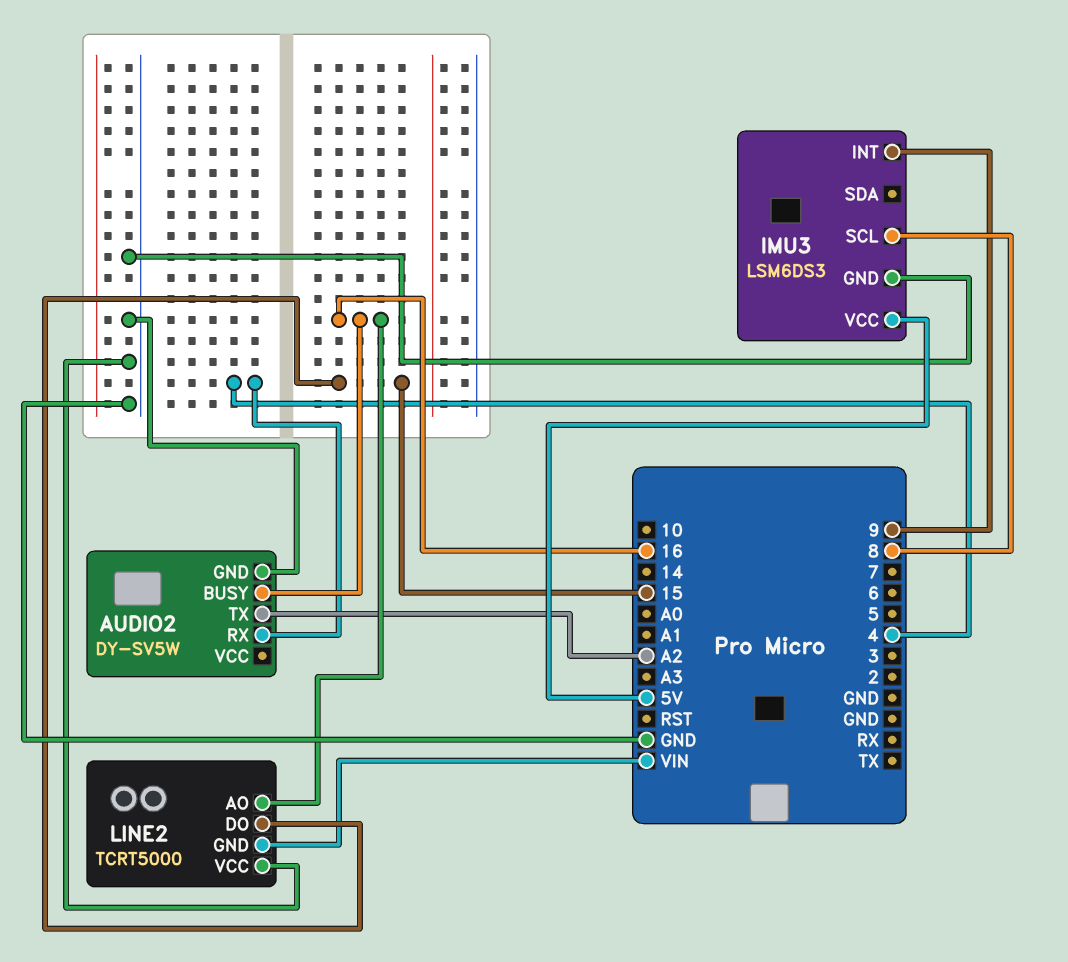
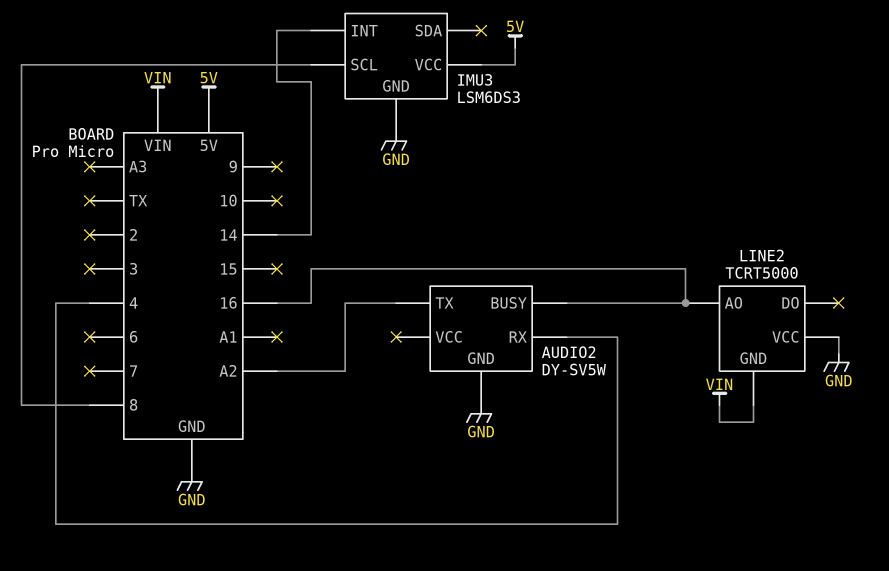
IMU3 pin INT: 9 -> 14
LINE2 pin DO: 15 -> none

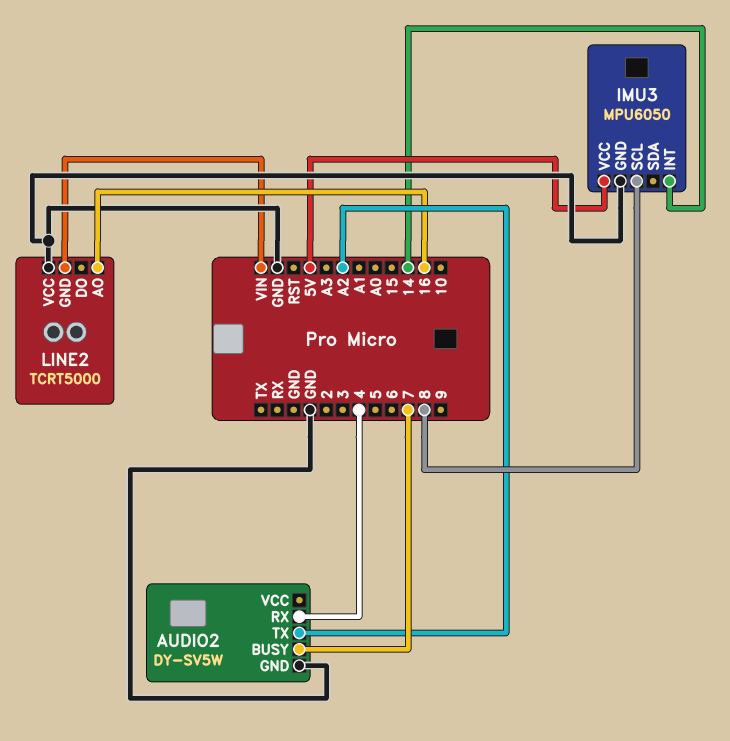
AUDIO2 pin BUSY: 16 -> 7
IMU3: LSM6DS3 -> MPU6050

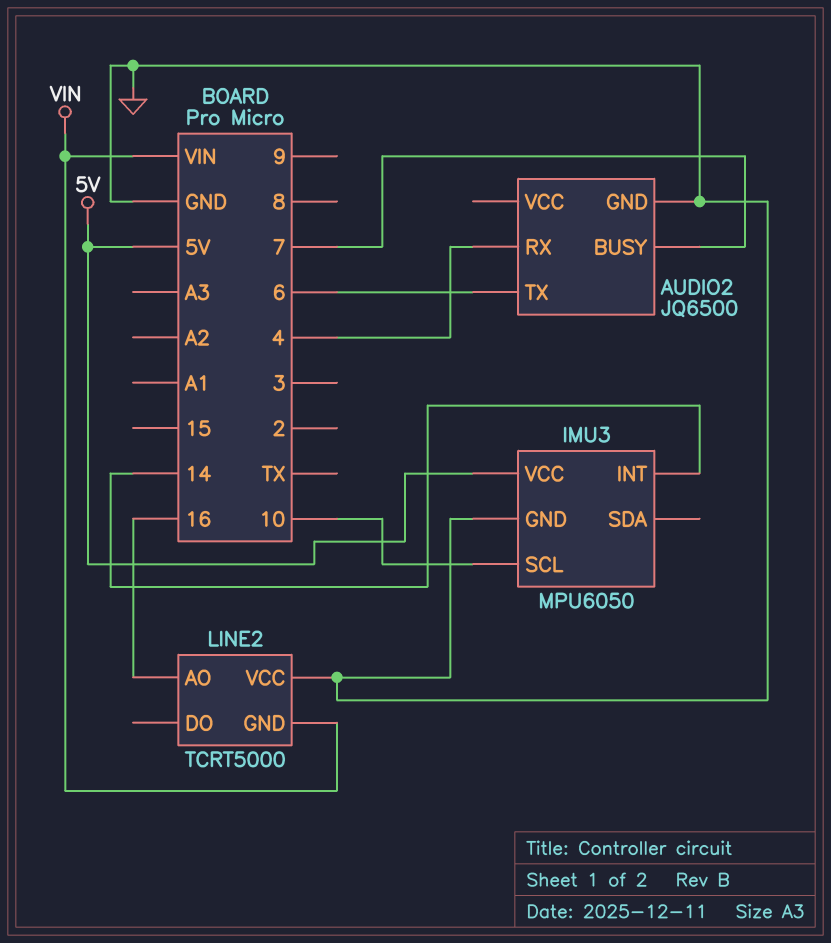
AUDIO2: DY-SV5W -> JQ6500
AUDIO2 pin TX: A2 -> 6
IMU3 pin SCL: 8 -> 10

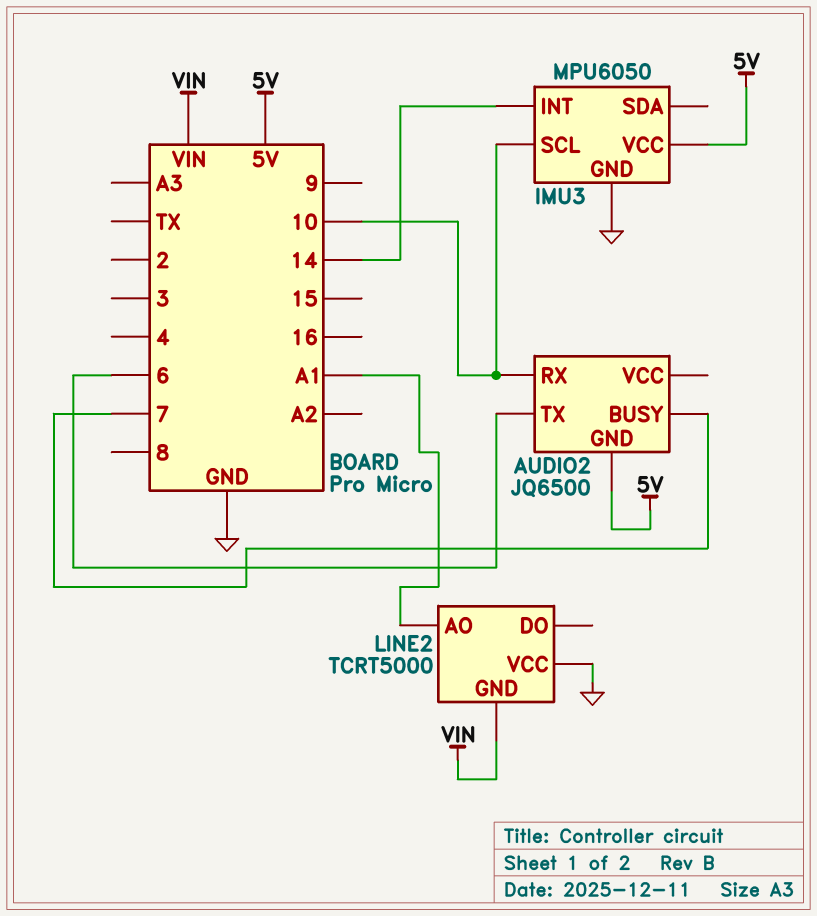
AUDIO2 pin GND: GND -> 5V
AUDIO2 pin RX: 4 -> 10
LINE2 pin AO: 16 -> A1

